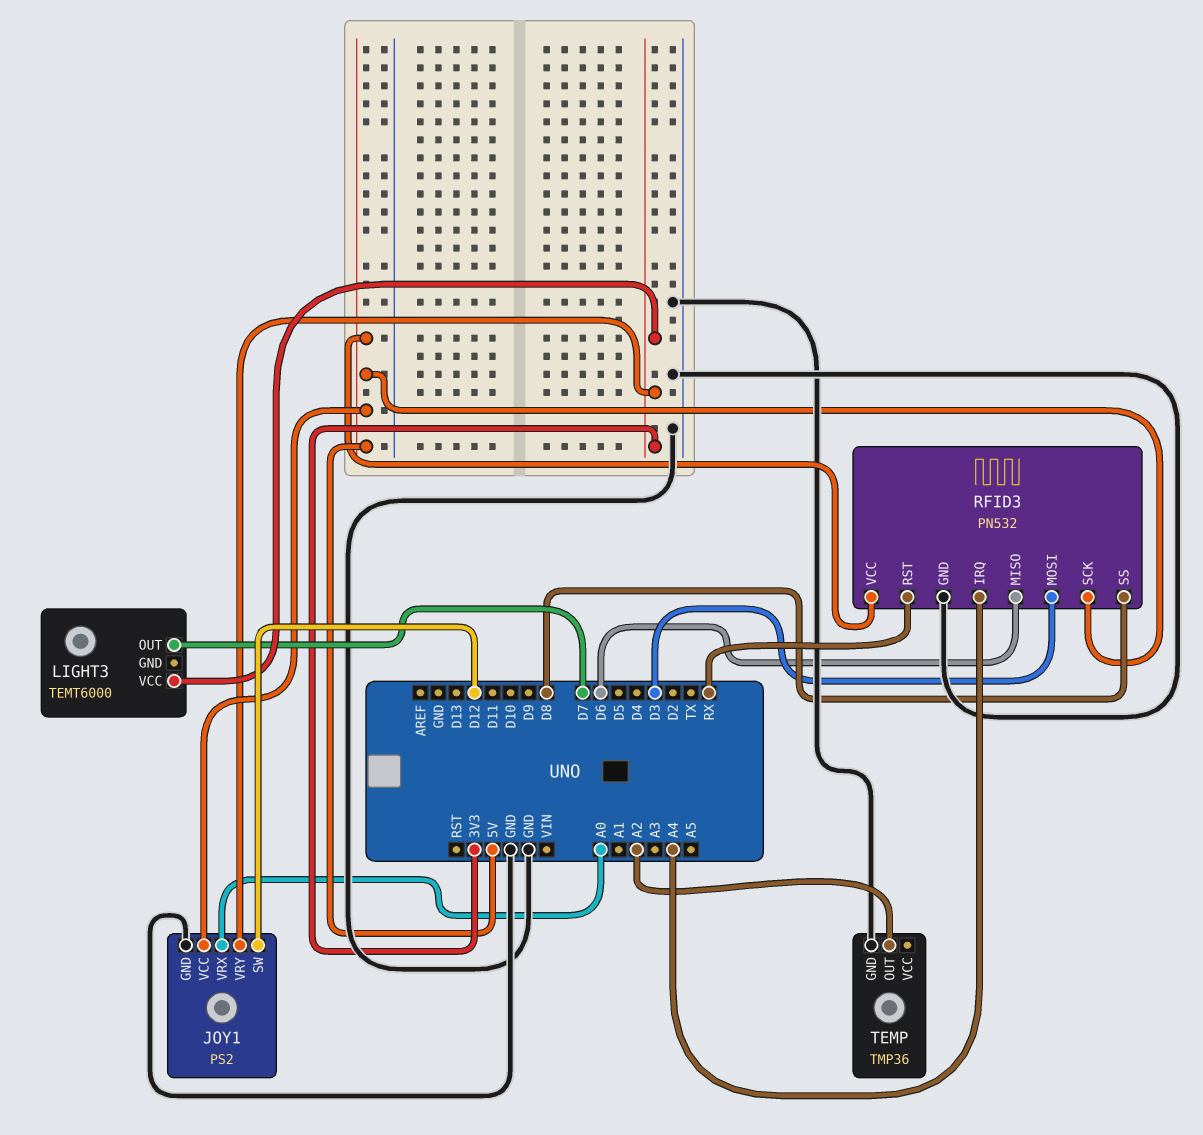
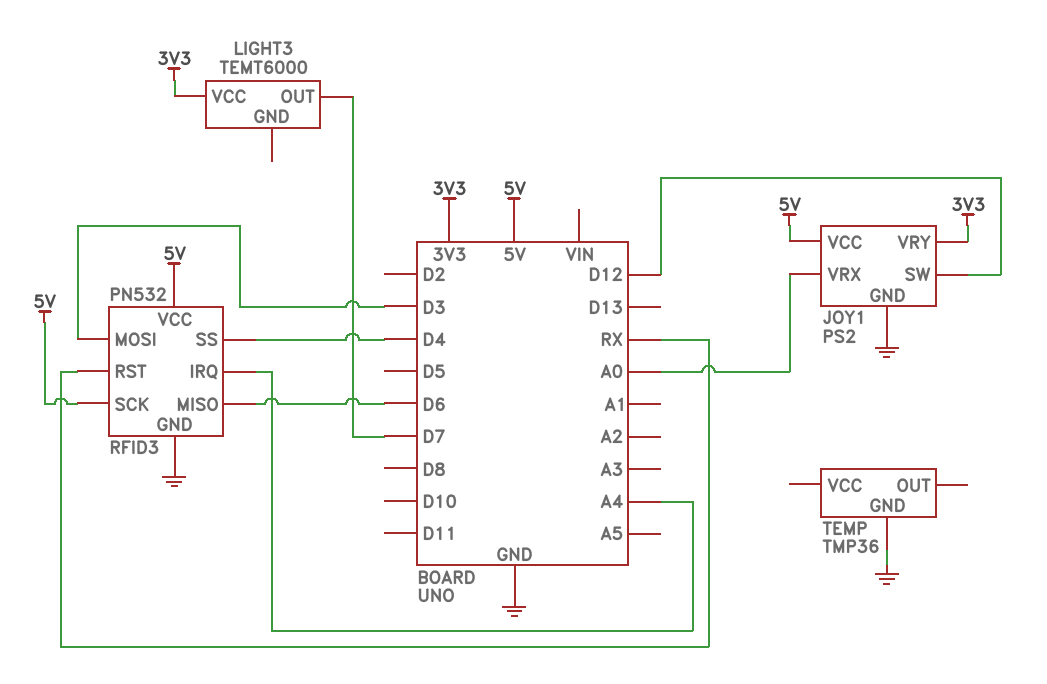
RFID3 pin SS: D8 -> D4
TEMP pin OUT: A2 -> none

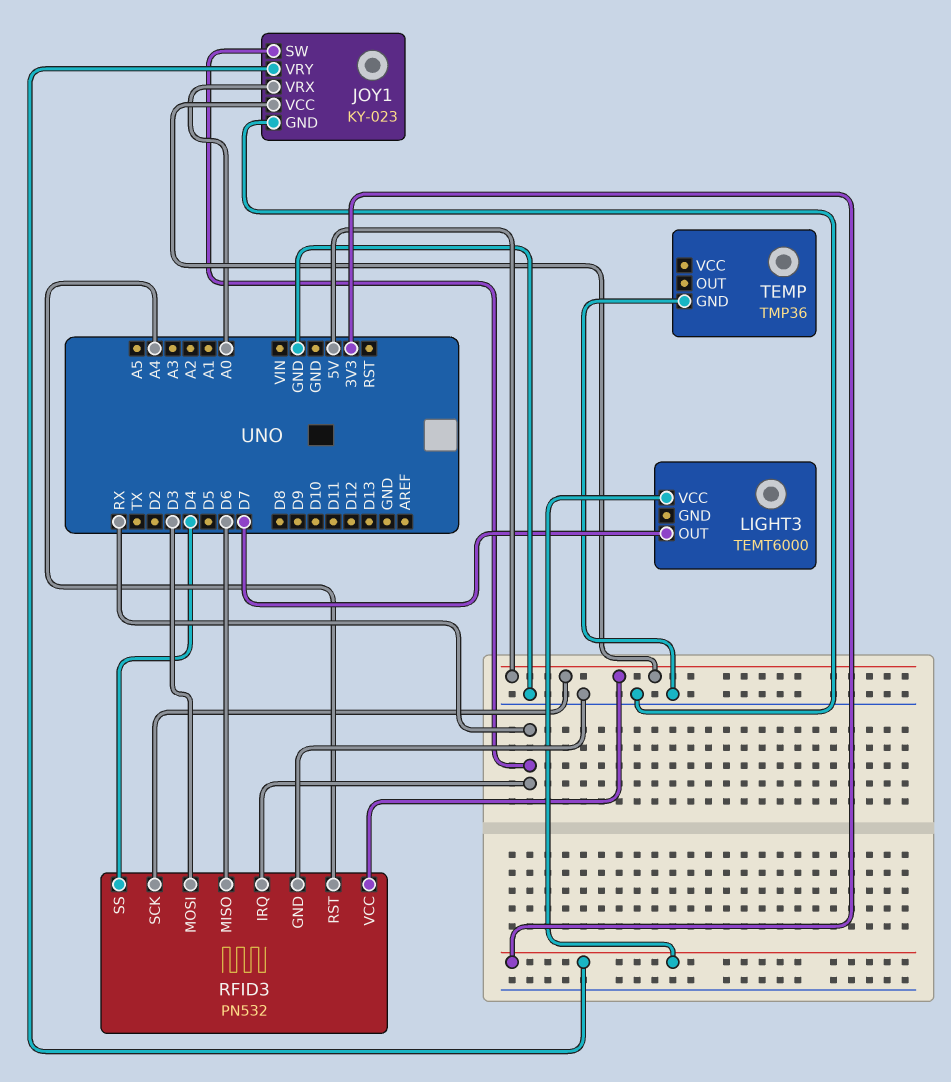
JOY1: PS2 -> KY-023
JOY1 pin SW: D12 -> RX
RFID3 pin IRQ: A4 -> RX
RFID3 pin RST: RX -> A4

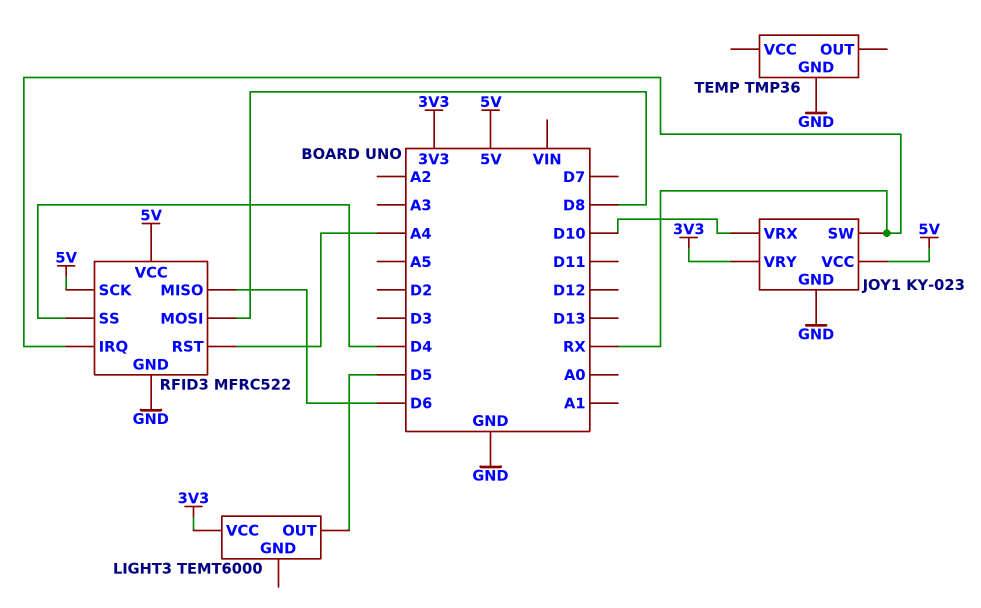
JOY1 pin VRX: A0 -> D10
LIGHT3 pin OUT: D7 -> D5
RFID3: PN532 -> MFRC522
RFID3 pin MOSI: D3 -> D8

